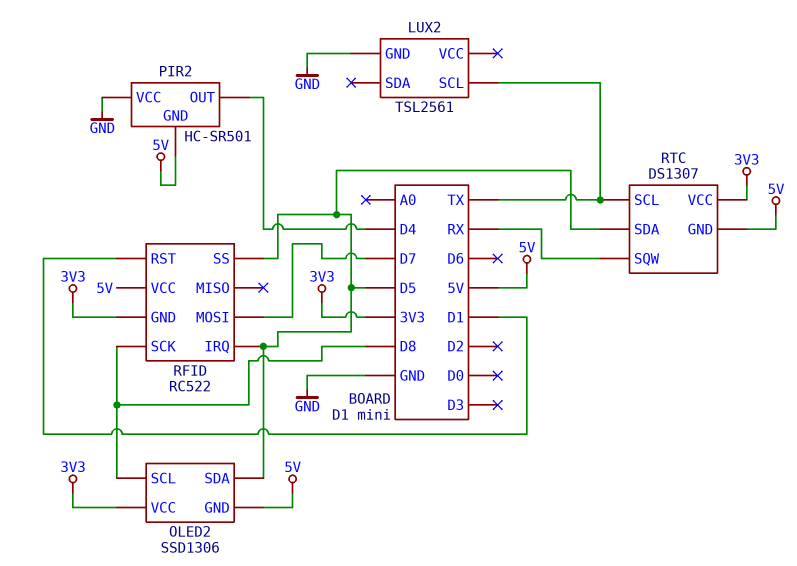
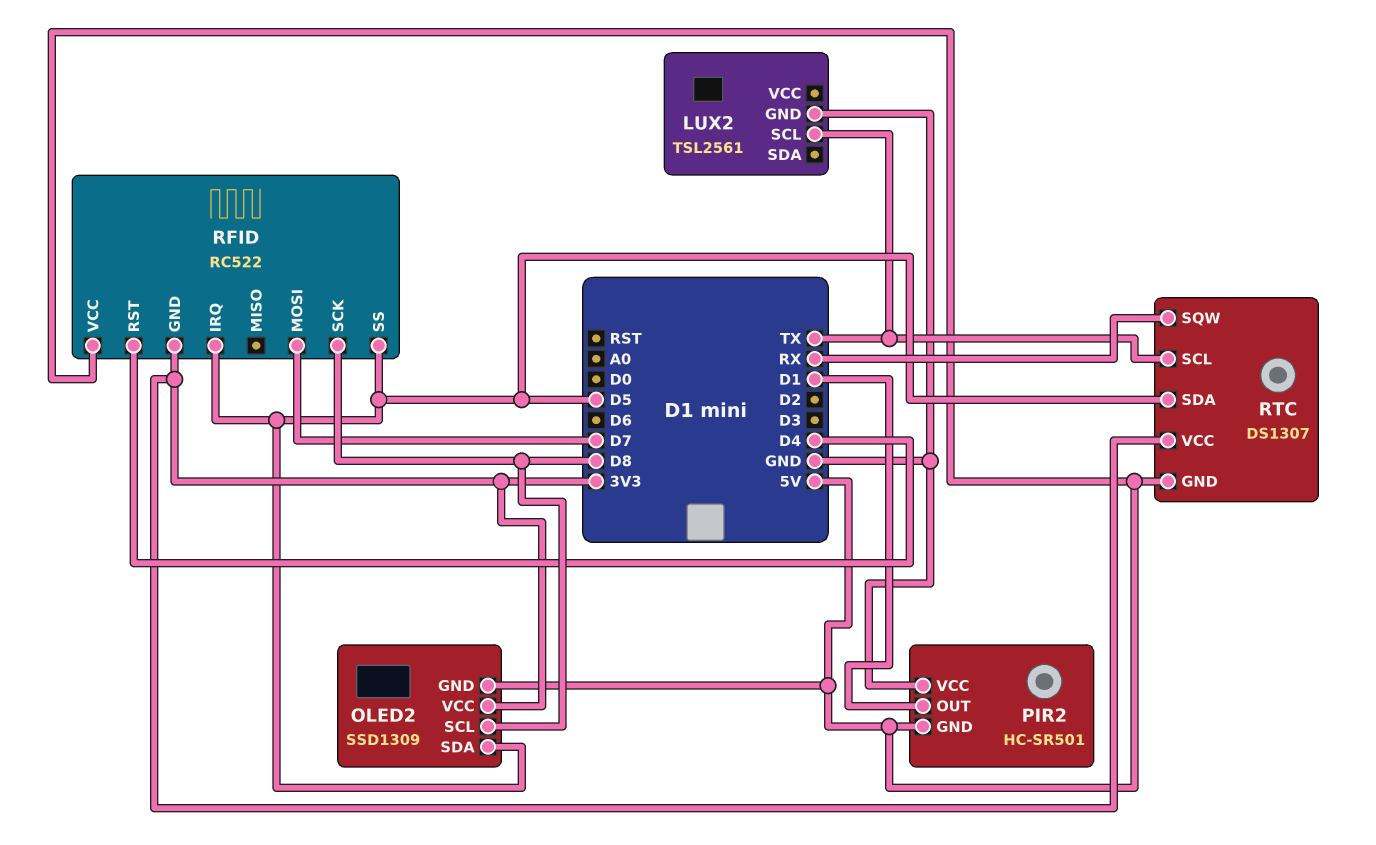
OLED2: SSD1306 -> SSD1309
PIR2 pin OUT: D4 -> D1
RFID pin RST: D1 -> D4

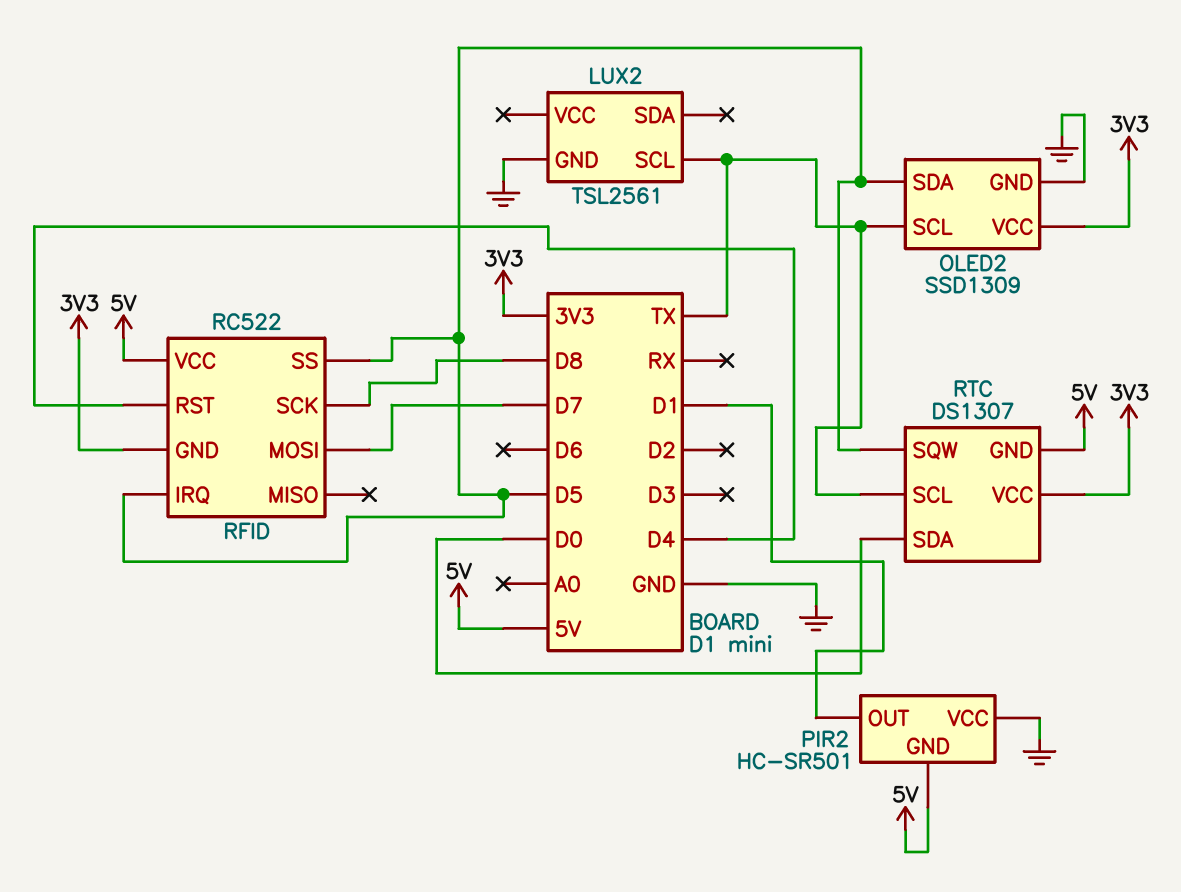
OLED2 pin GND: 5V -> GND
OLED2 pin SCL: D8 -> TX
RTC pin SDA: D5 -> D0
RTC pin SQW: RX -> D5

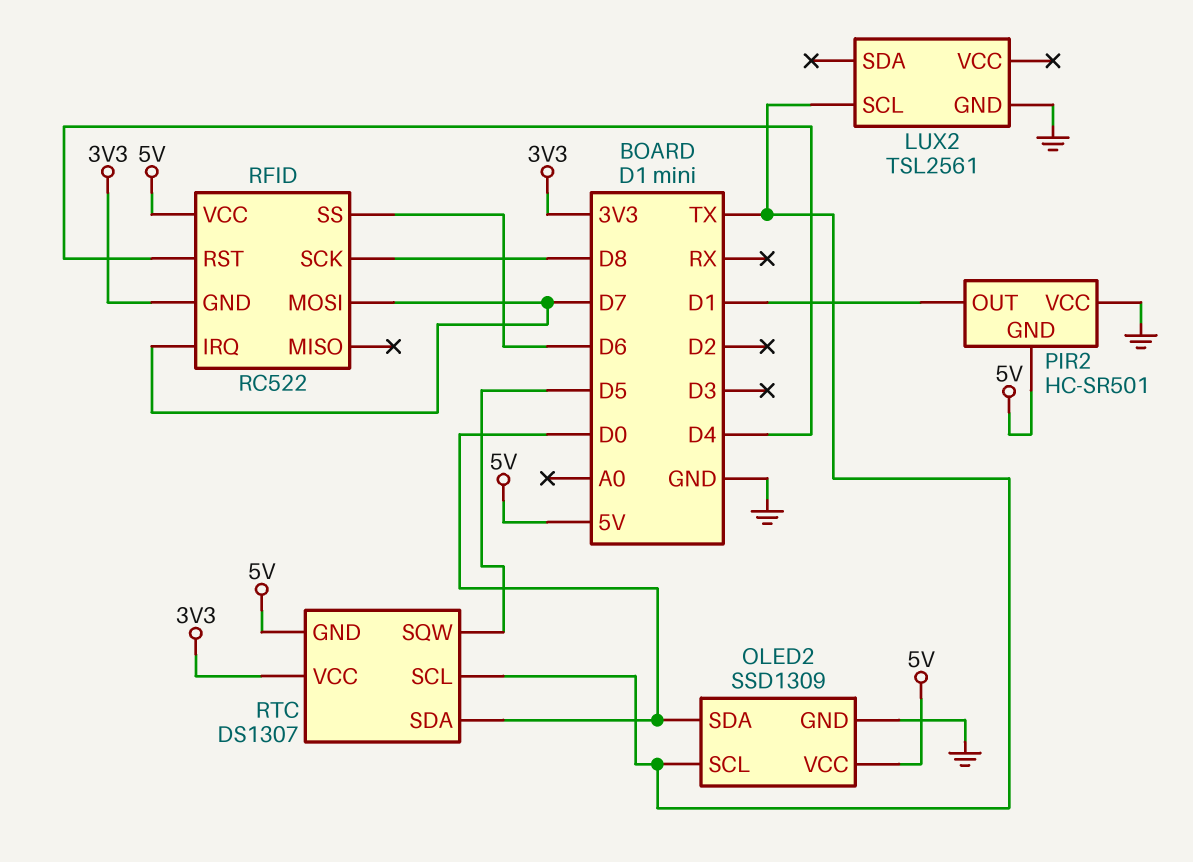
OLED2 pin SDA: D5 -> D0
OLED2 pin VCC: 3V3 -> 5V
RFID pin IRQ: D5 -> D7
RFID pin SS: D5 -> D6

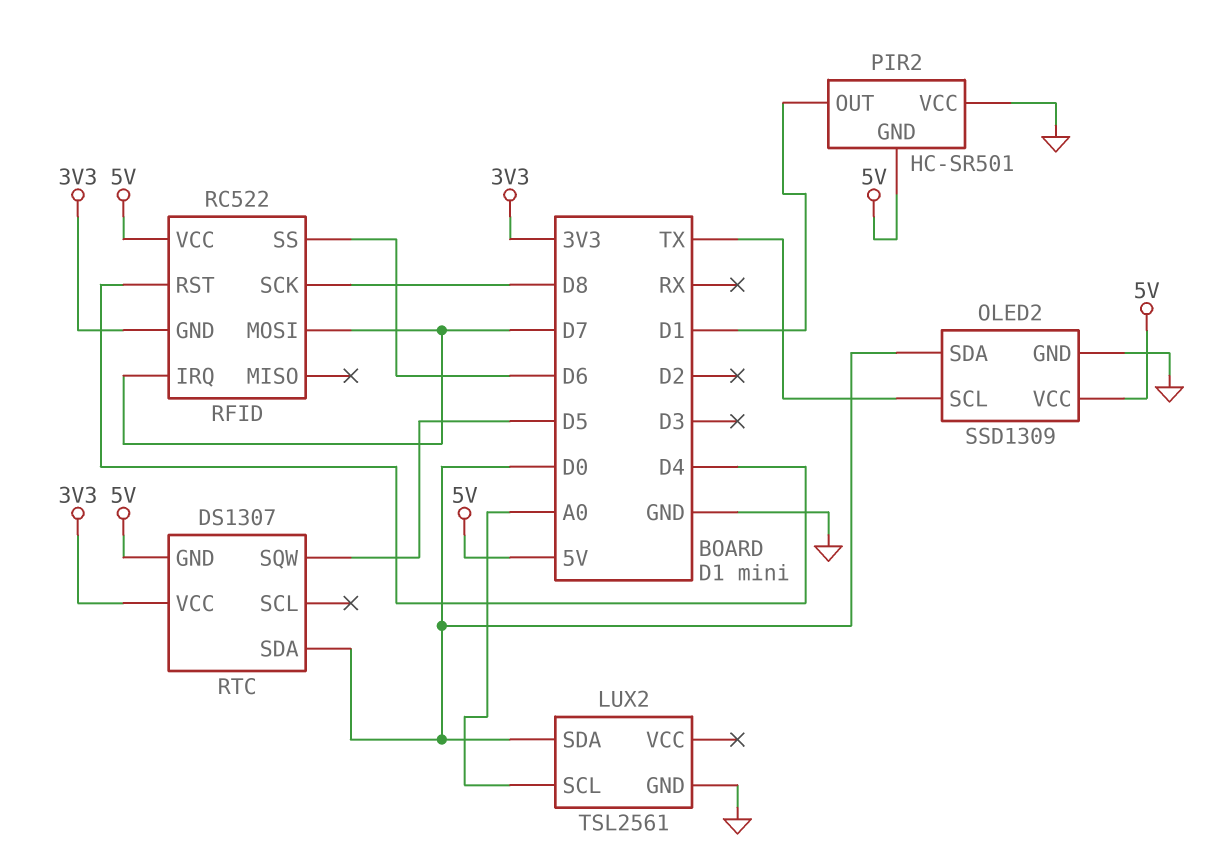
LUX2 pin SCL: TX -> A0
LUX2 pin SDA: none -> D0
RTC pin SCL: TX -> none

